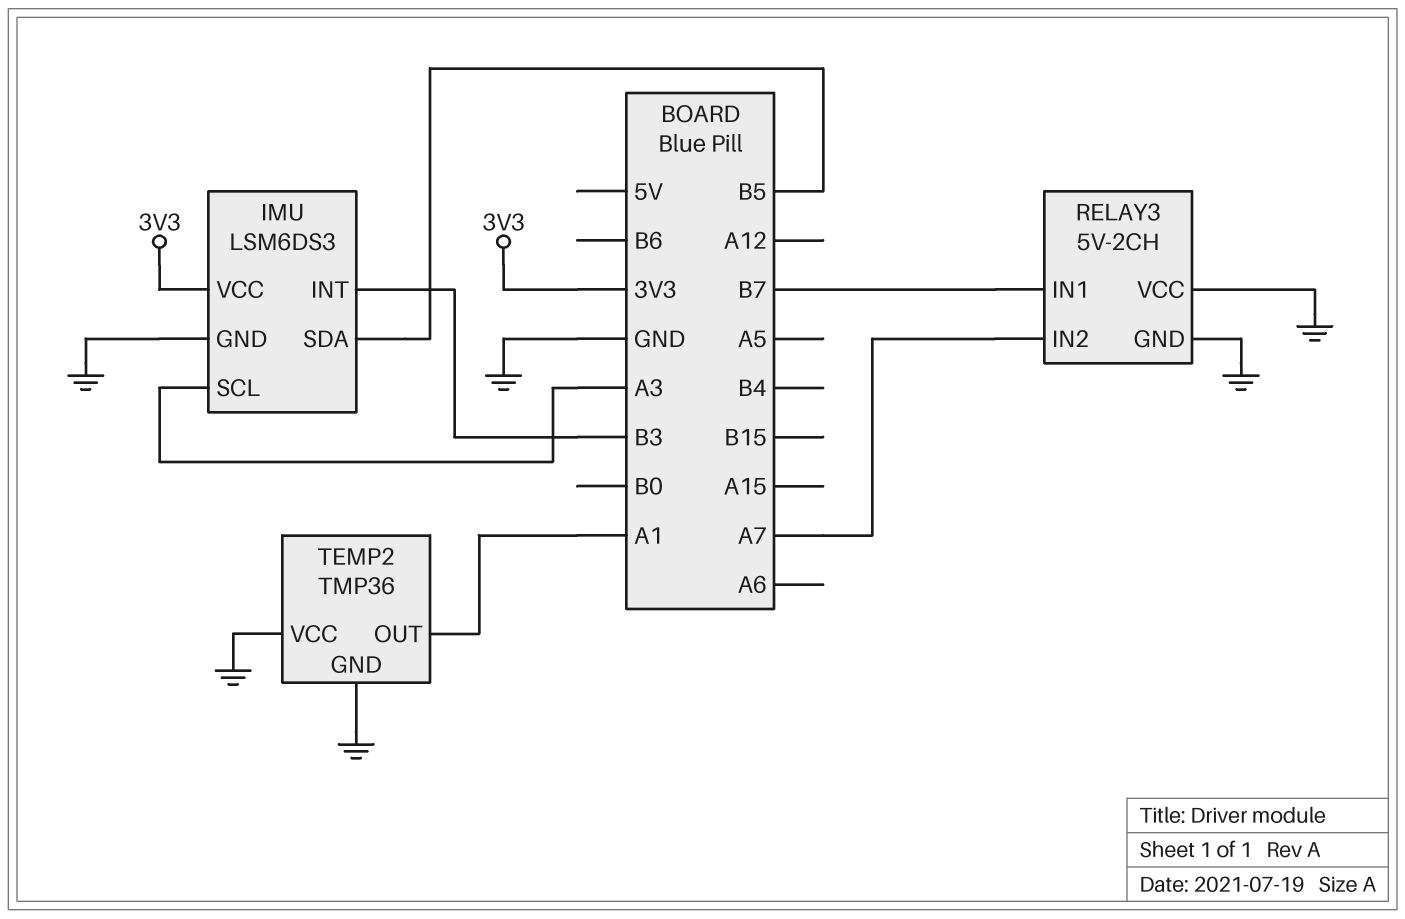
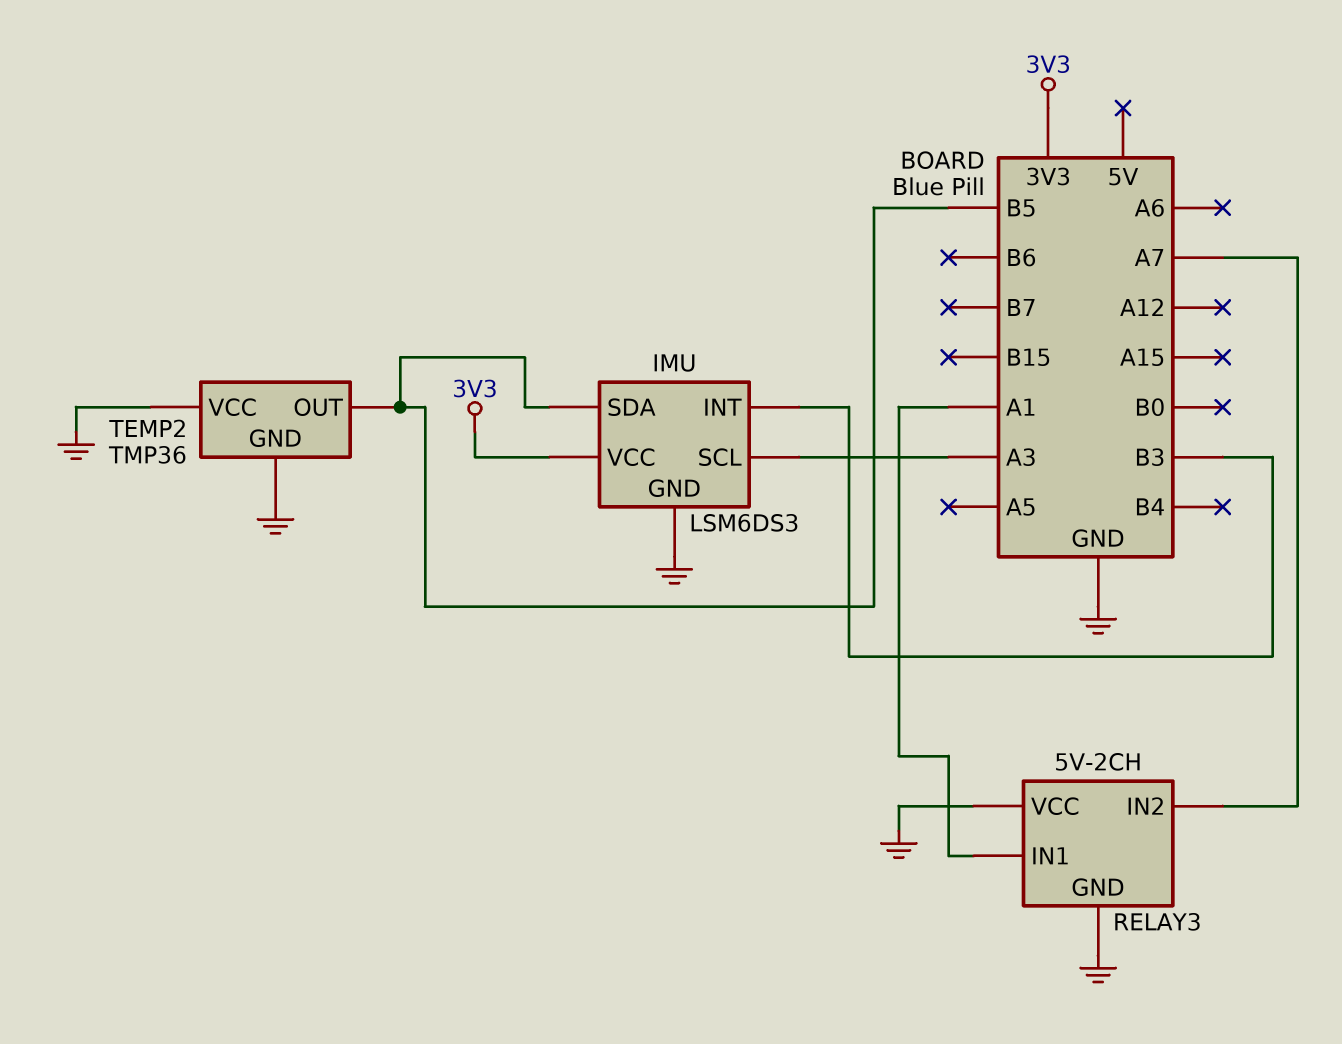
RELAY3 pin IN1: B7 -> A1
TEMP2 pin OUT: A1 -> B5

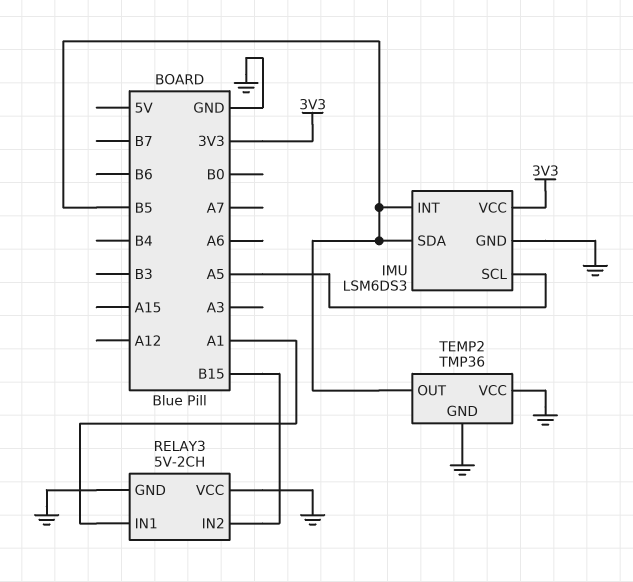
IMU pin INT: B3 -> B5
IMU pin SCL: A3 -> A5
RELAY3 pin IN2: A7 -> B15

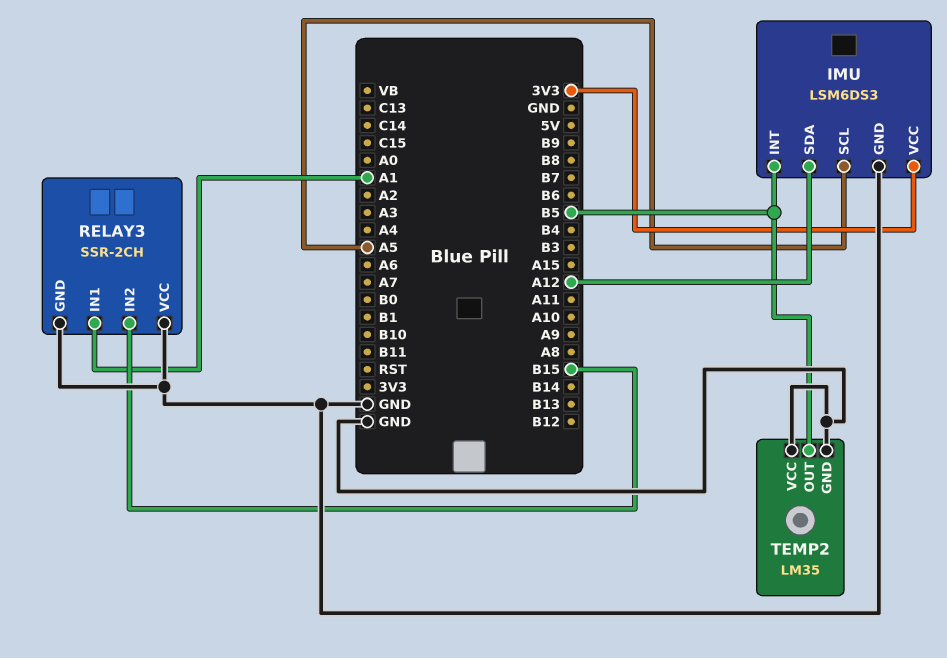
IMU pin SDA: B5 -> A12
RELAY3: 5V-2CH -> SSR-2CH
TEMP2: TMP36 -> LM35

